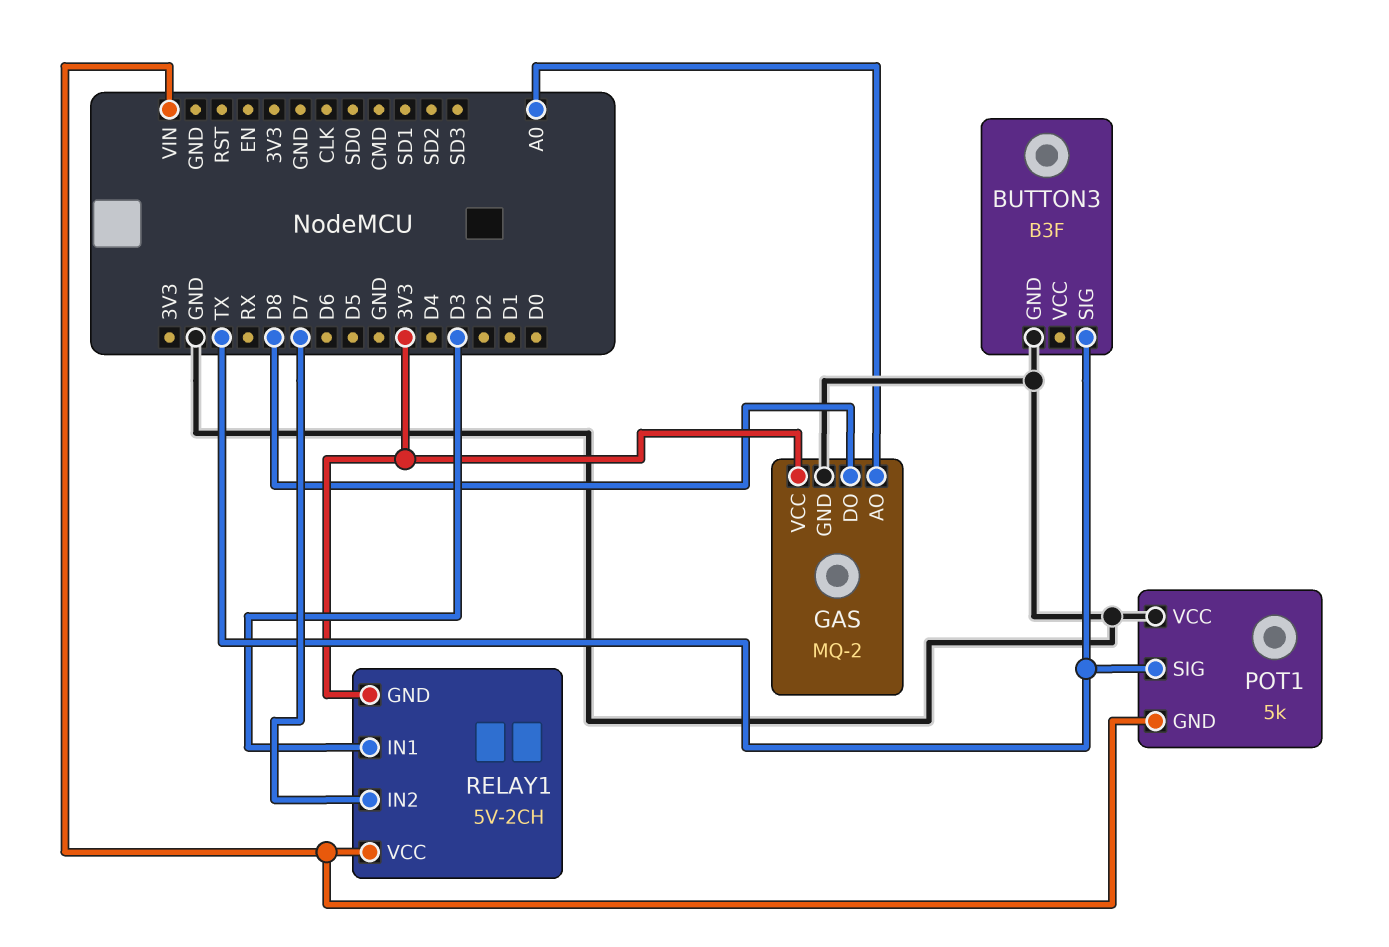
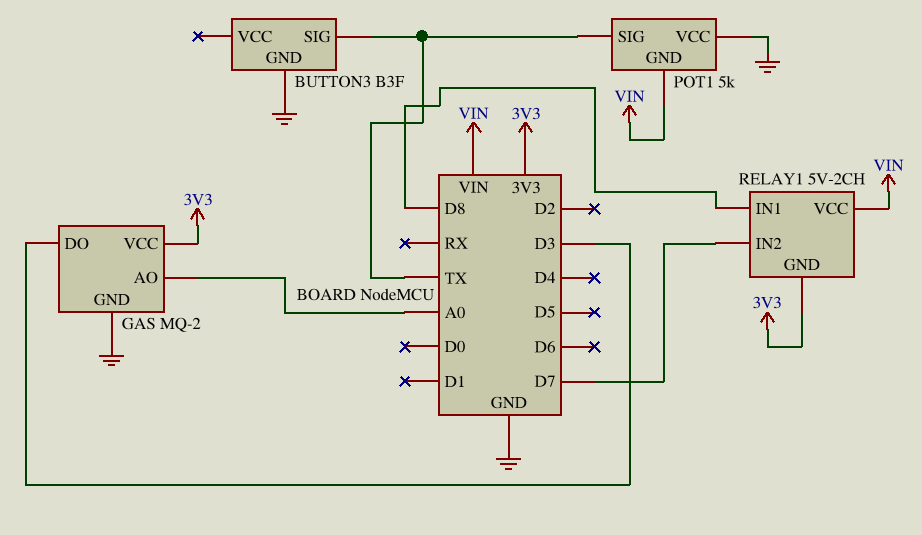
GAS pin DO: D8 -> D3
RELAY1 pin IN1: D3 -> D8

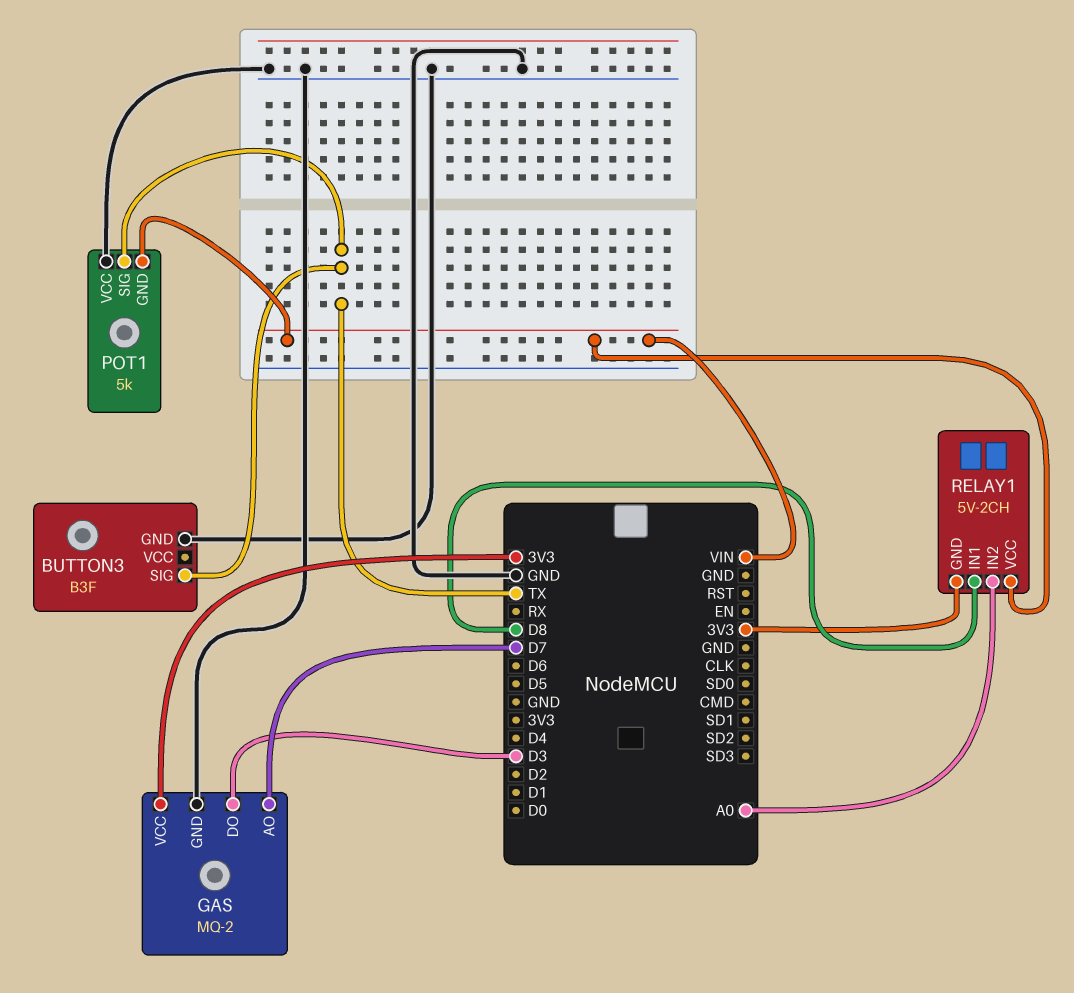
GAS pin AO: A0 -> D7
RELAY1 pin IN2: D7 -> A0

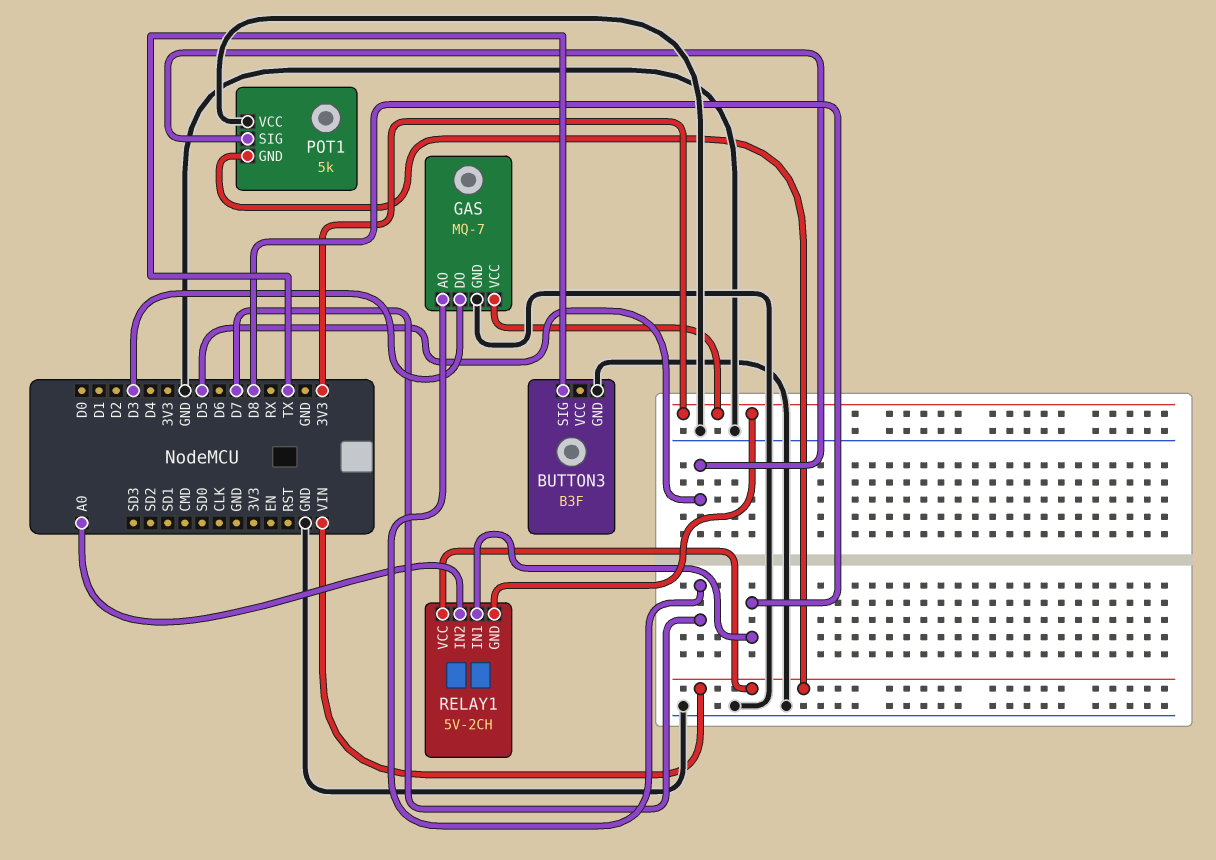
GAS: MQ-2 -> MQ-7
POT1 pin SIG: TX -> D5

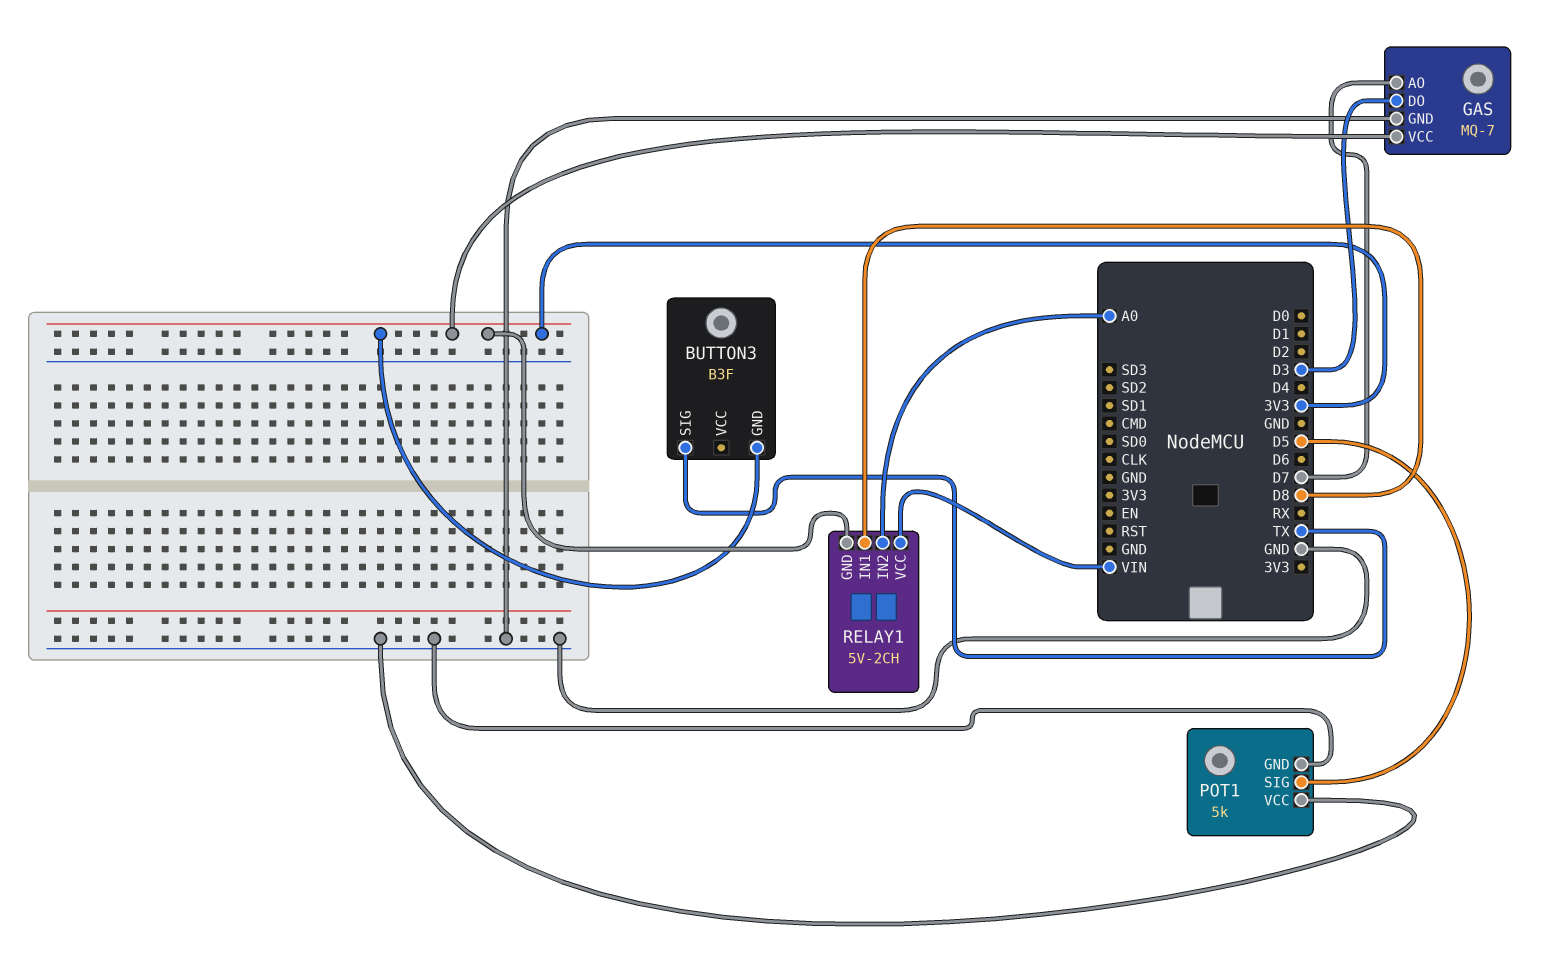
BUTTON3 pin GND: GND -> 3V3
POT1 pin GND: VIN -> GND

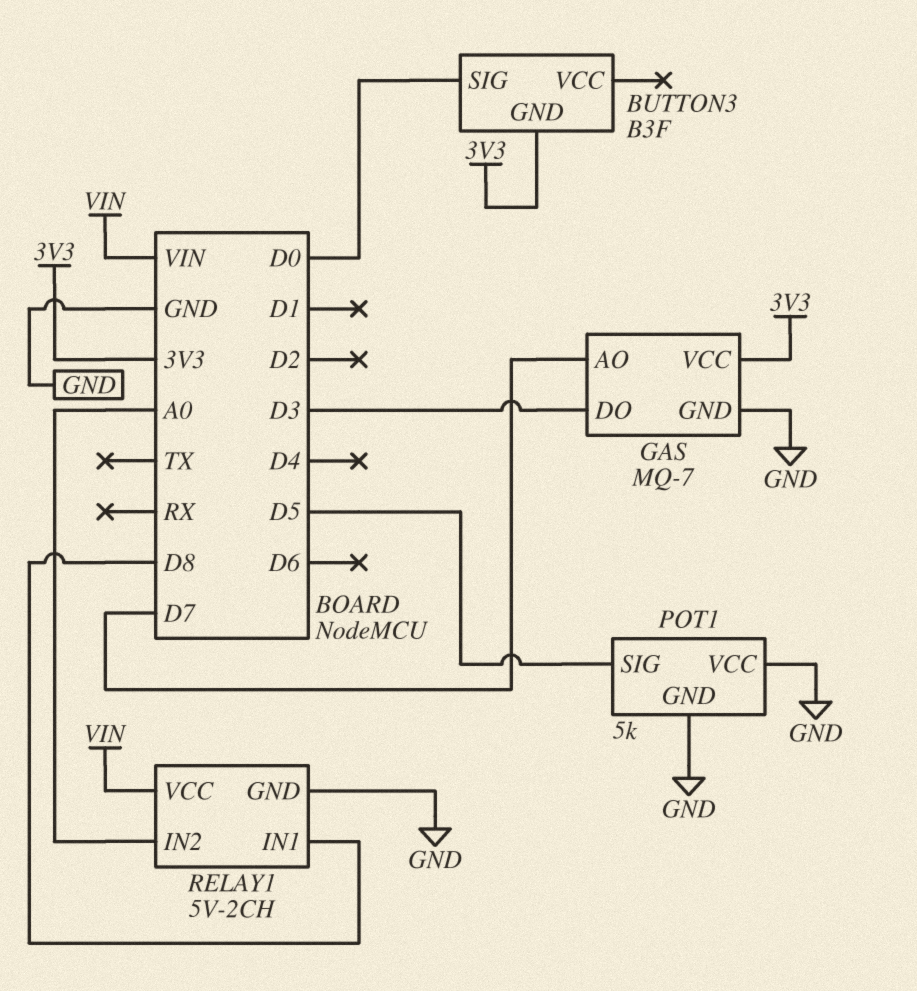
BUTTON3 pin SIG: TX -> D0
RELAY1 pin GND: 3V3 -> GND

